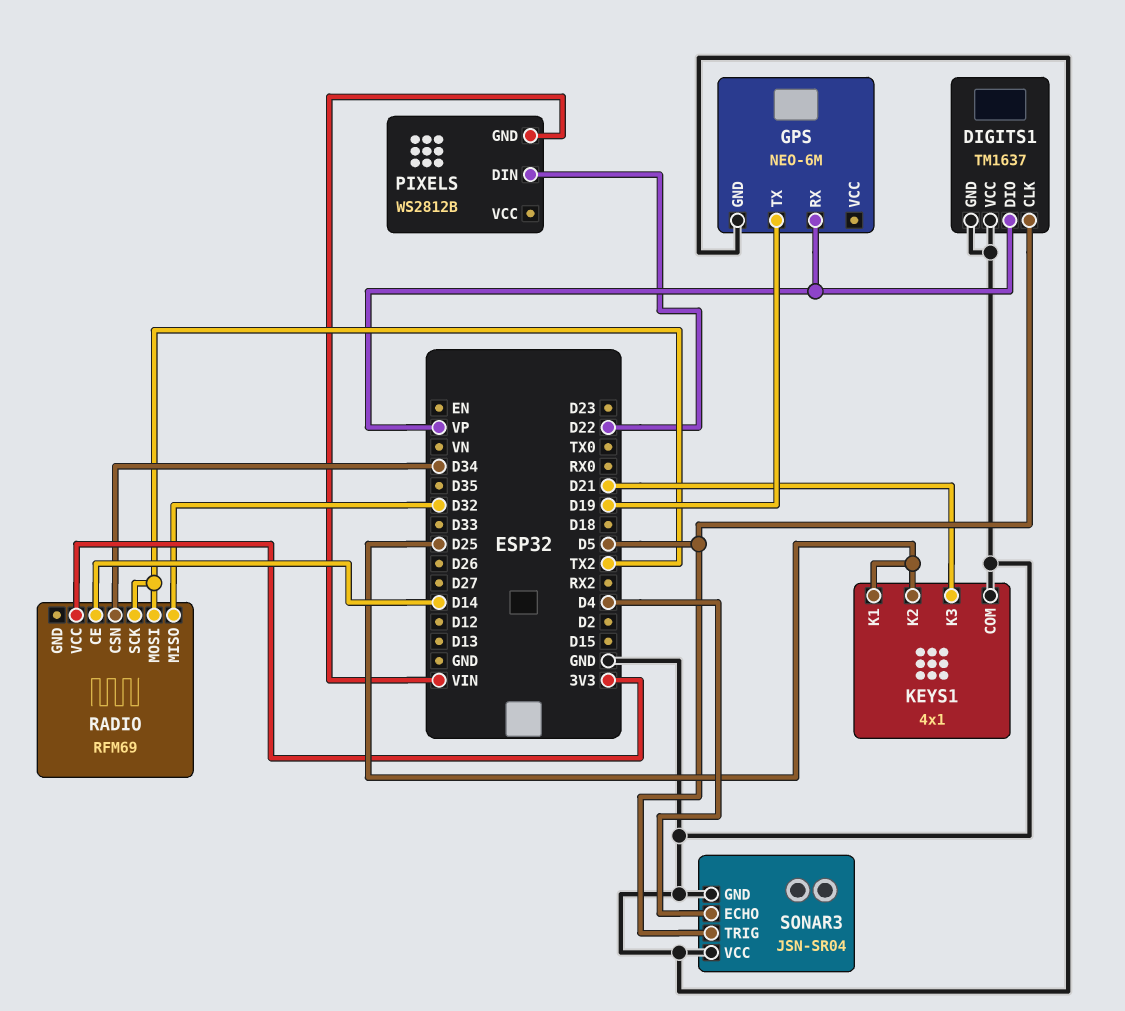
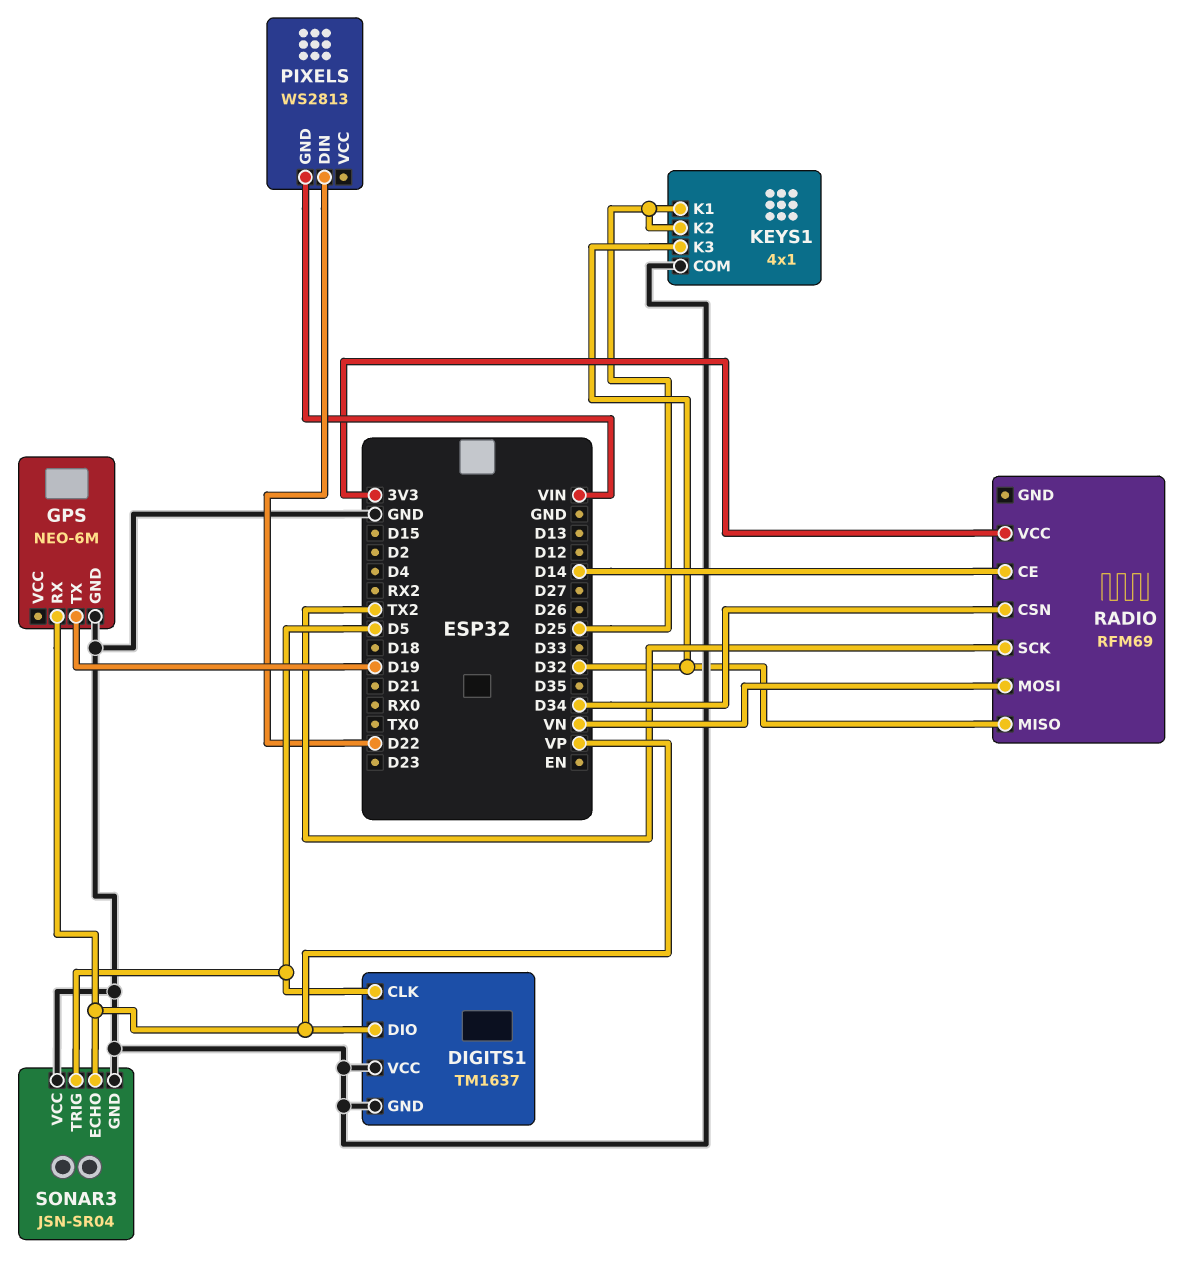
KEYS1 pin K3: D21 -> D32
PIXELS: WS2812B -> WS2813
RADIO pin MOSI: TX2 -> VN
SONAR3 pin ECHO: D4 -> VP

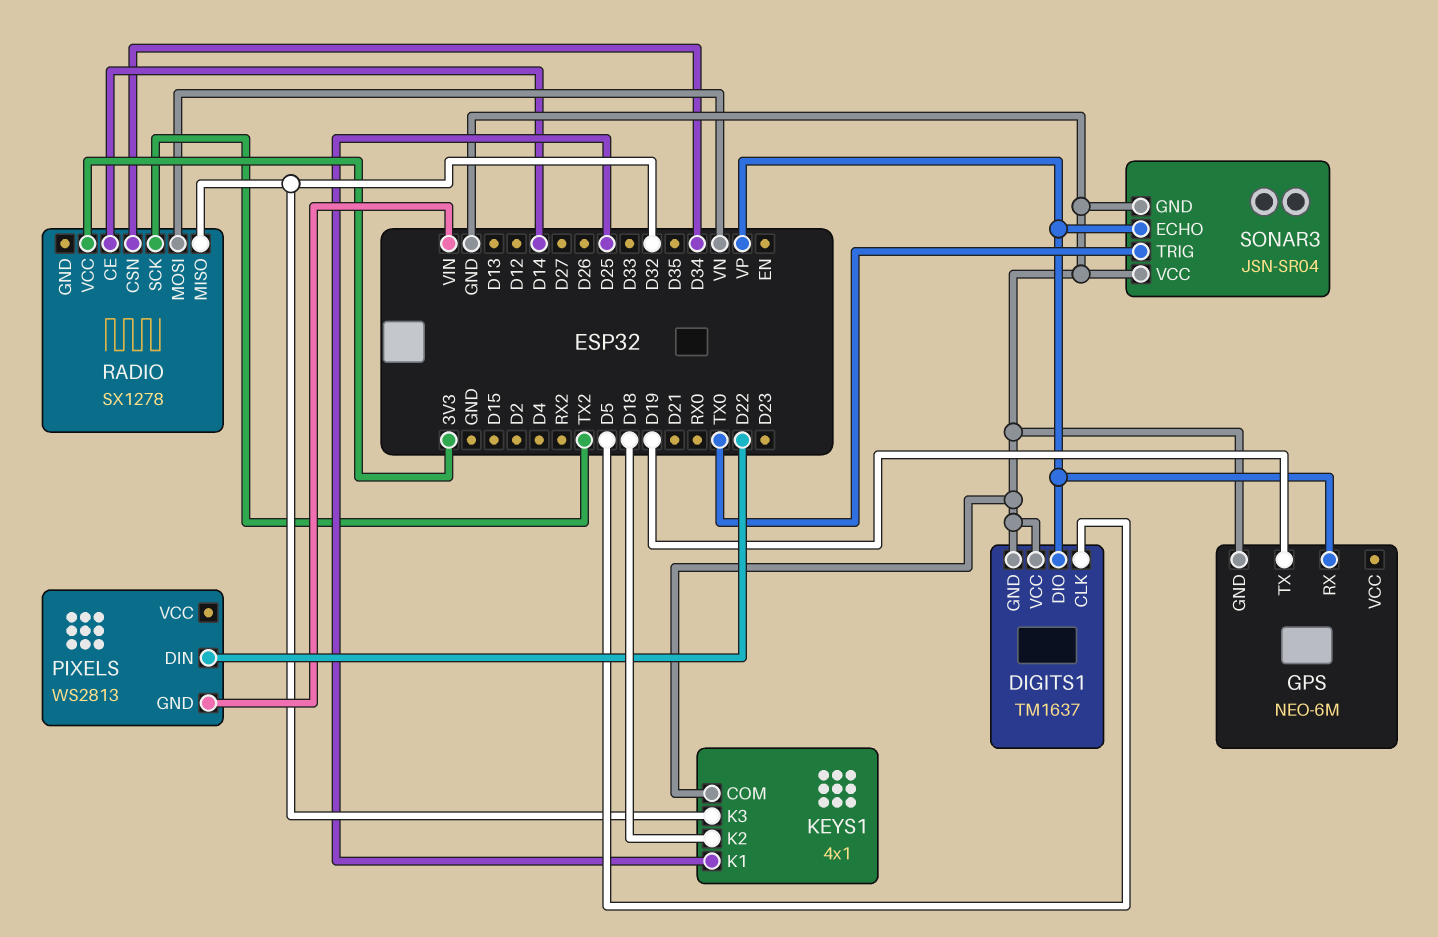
KEYS1 pin K2: D25 -> D18
RADIO: RFM69 -> SX1278
SONAR3 pin TRIG: D5 -> TX0

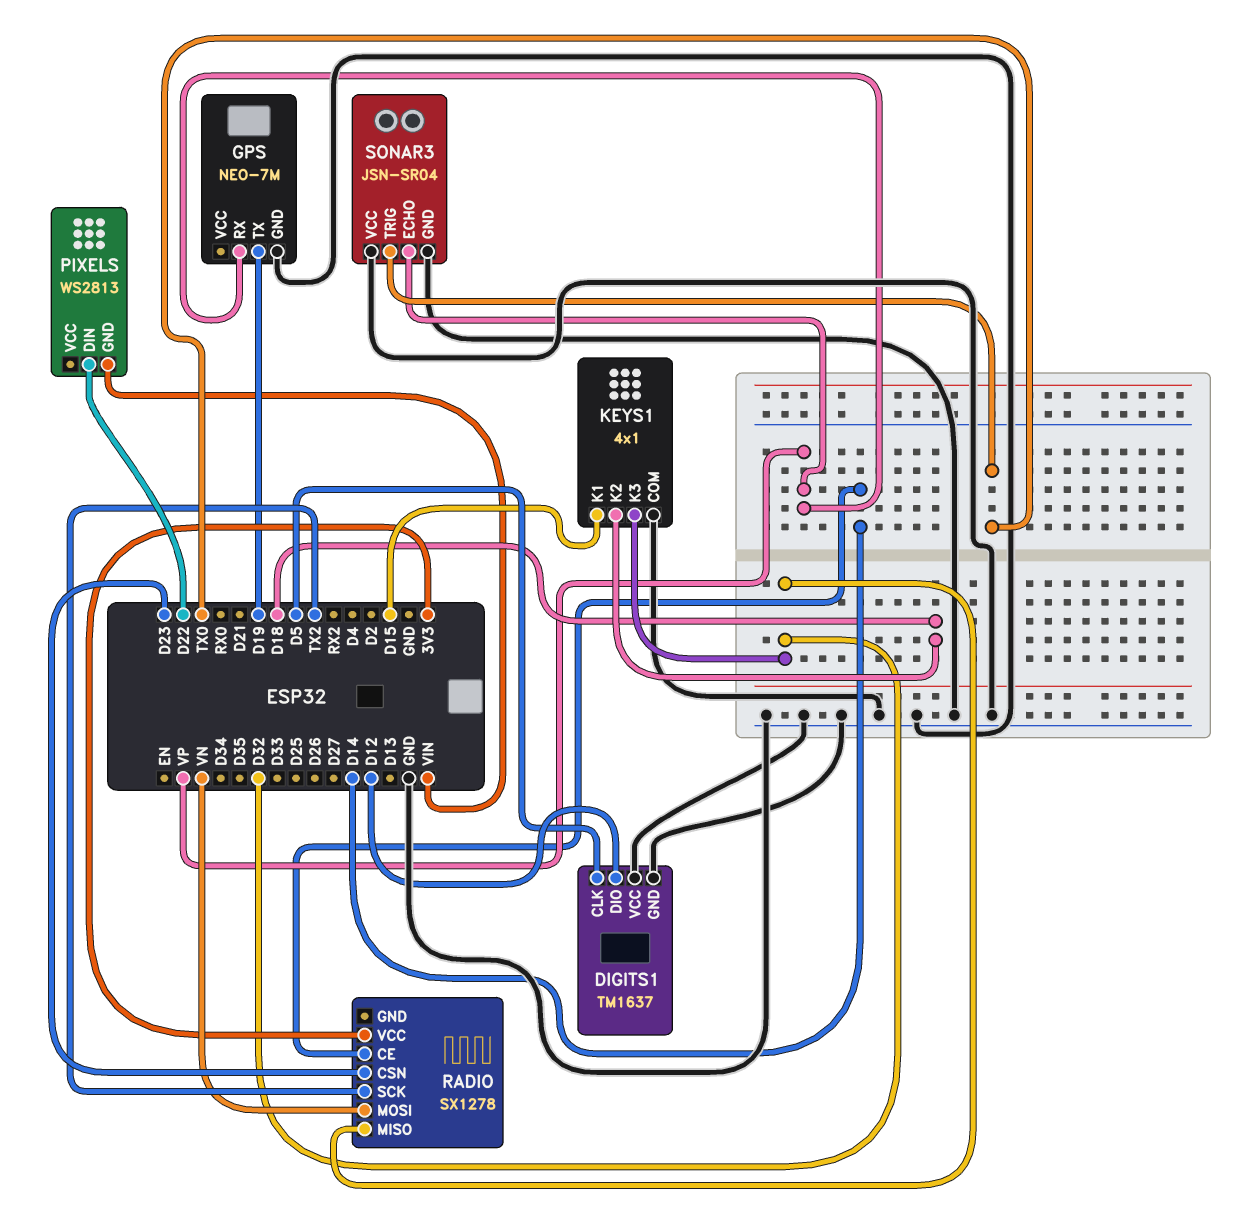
DIGITS1 pin DIO: VP -> D12
GPS: NEO-6M -> NEO-7M
KEYS1 pin K1: D25 -> D15
RADIO pin CSN: D34 -> D23

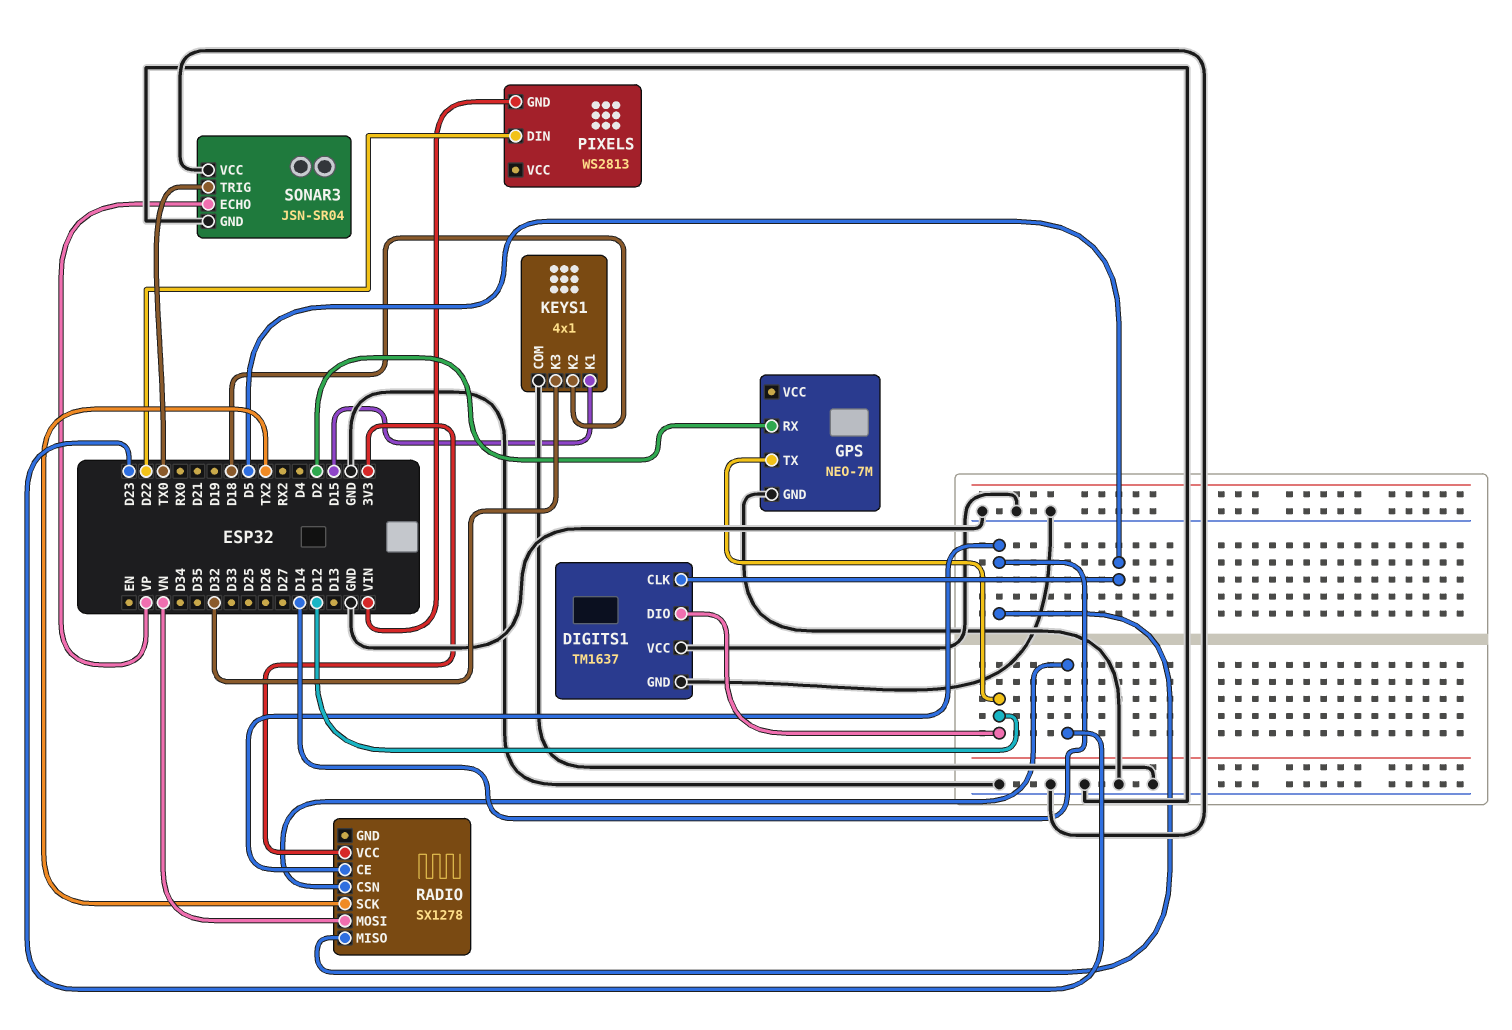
GPS pin RX: VP -> D2
GPS pin TX: D19 -> D12
RADIO pin MISO: D32 -> D14

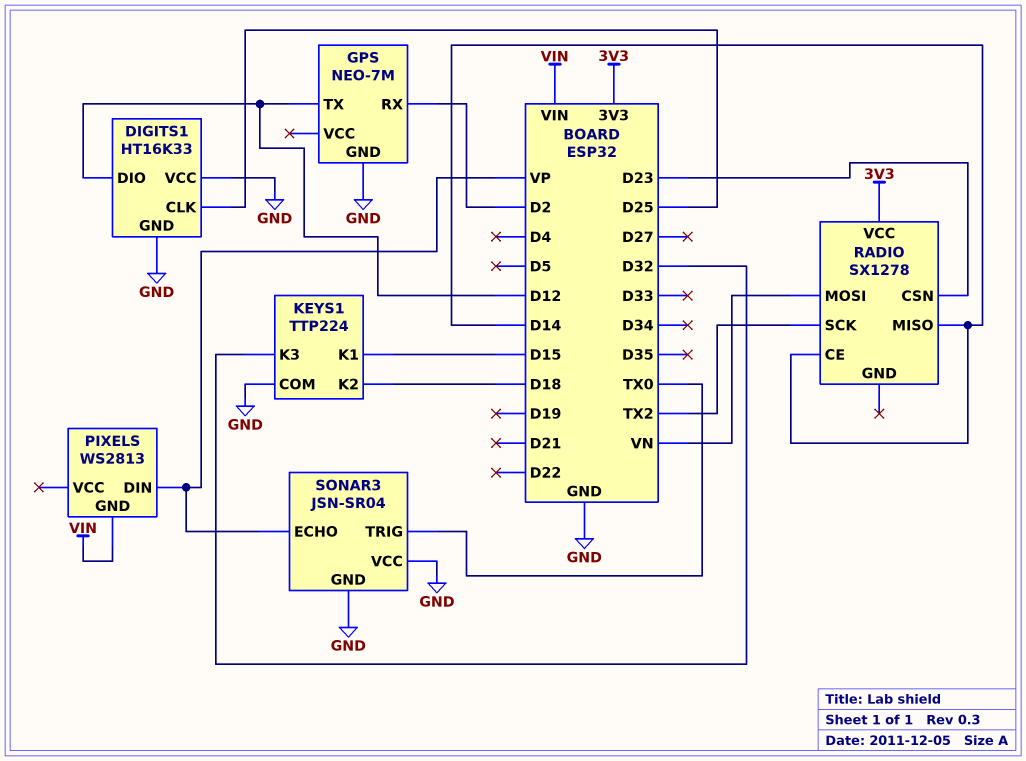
DIGITS1: TM1637 -> HT16K33
DIGITS1 pin CLK: D5 -> D25
KEYS1: 4x1 -> TTP224
PIXELS pin DIN: D22 -> VP

